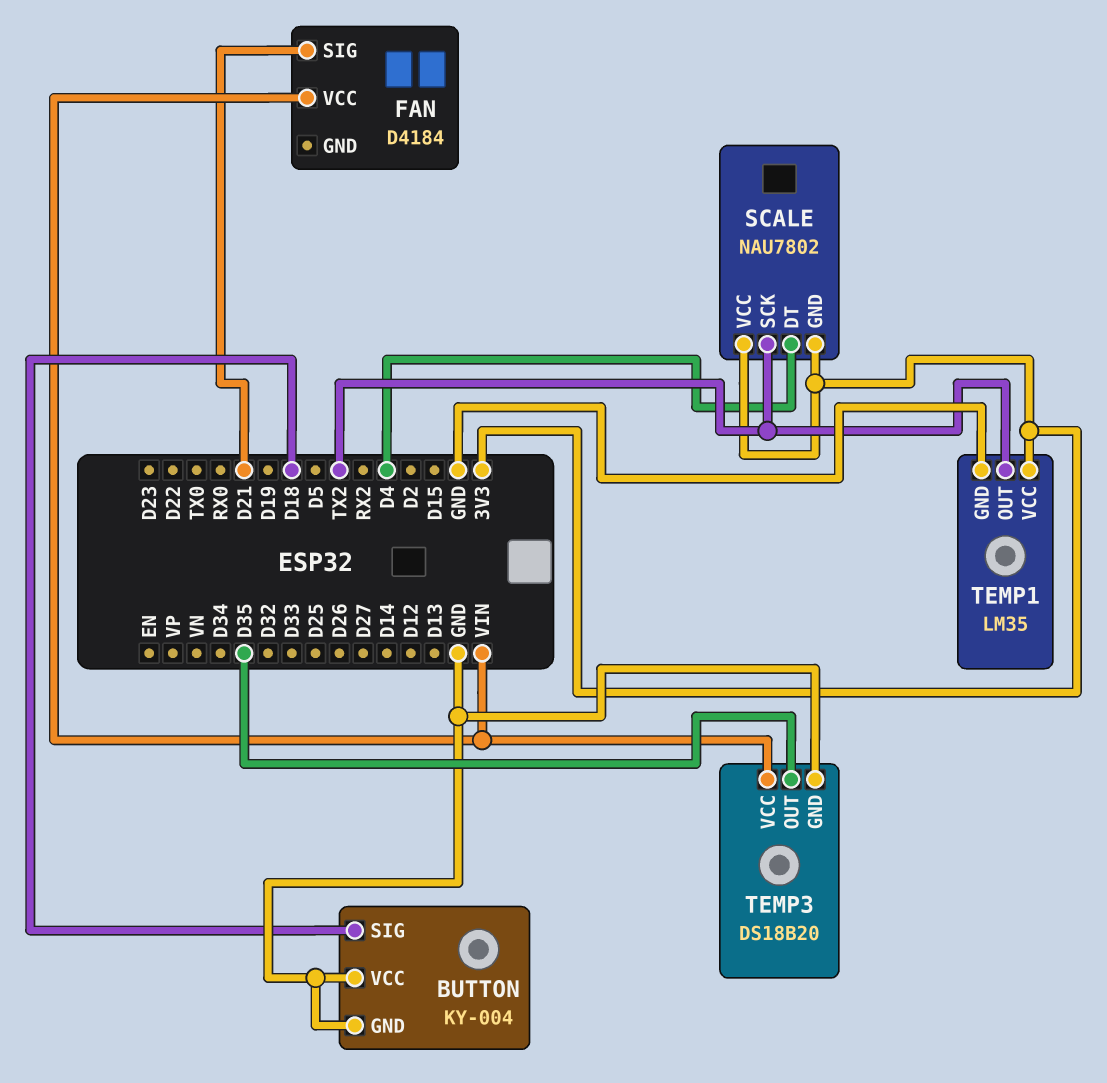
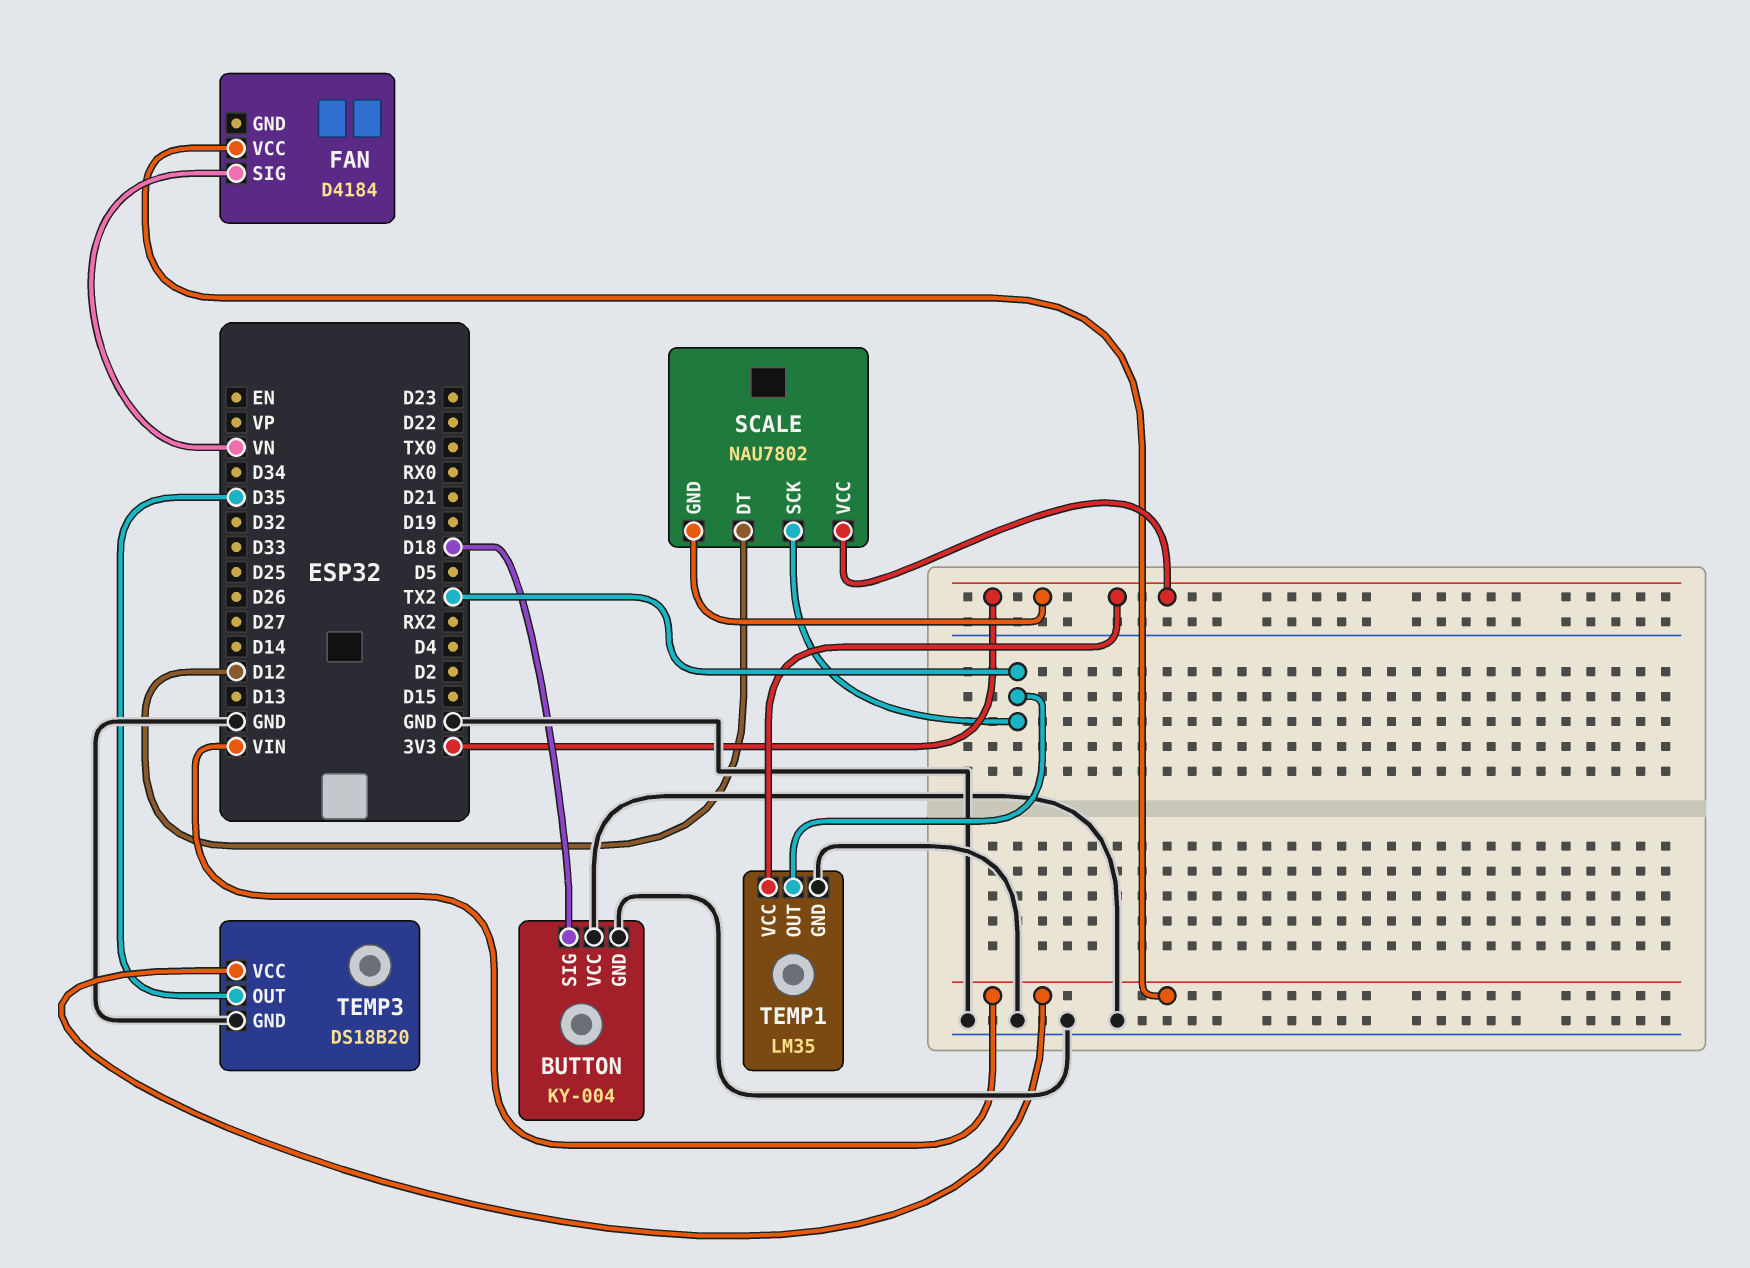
FAN pin SIG: D21 -> VN
SCALE pin DT: D4 -> D12

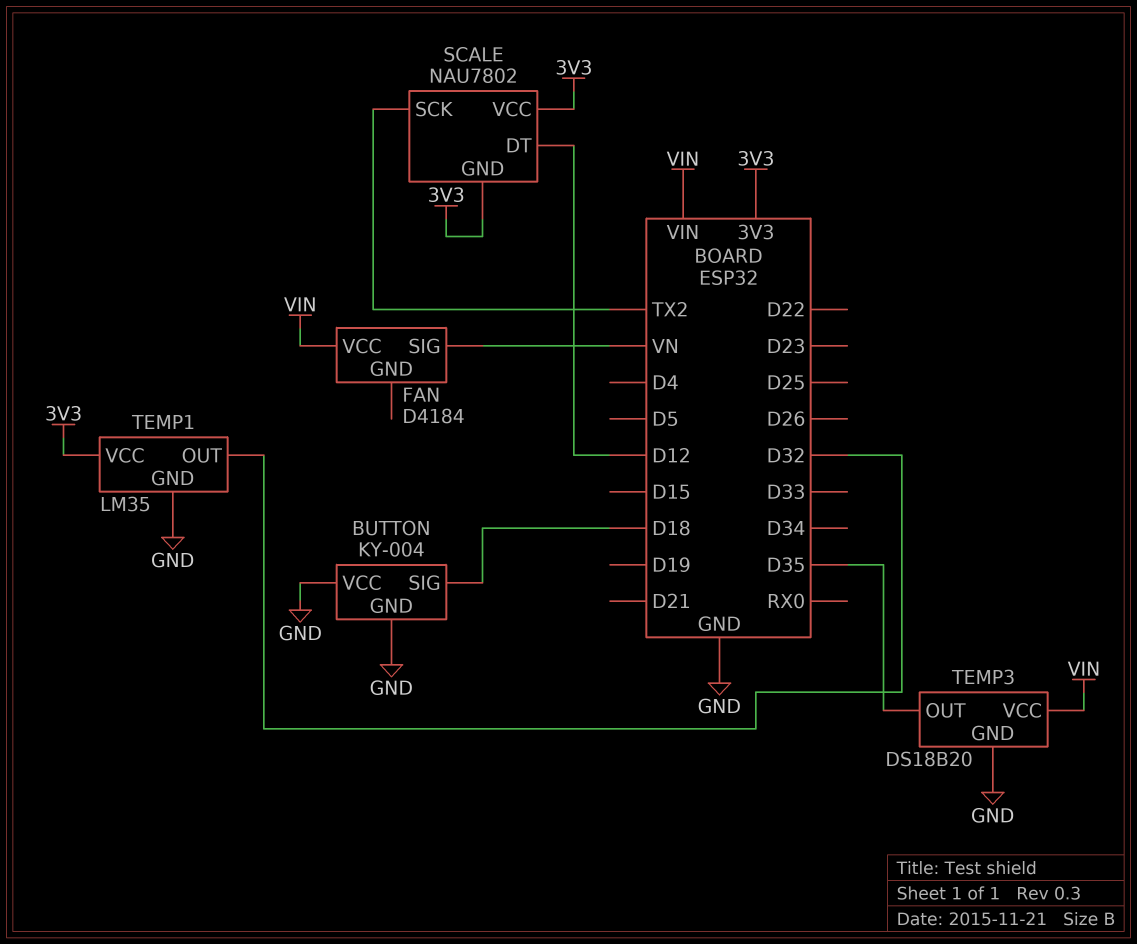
TEMP1 pin OUT: TX2 -> D32

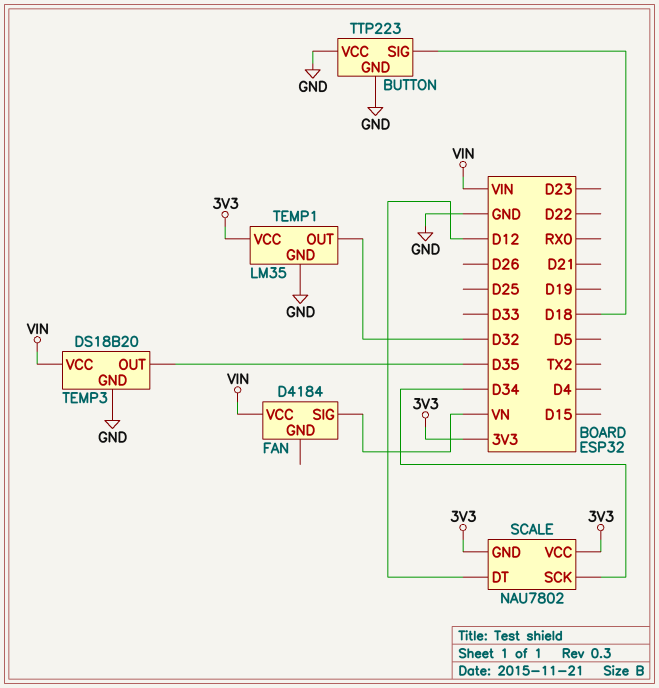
BUTTON: KY-004 -> TTP223
SCALE pin SCK: TX2 -> D34

